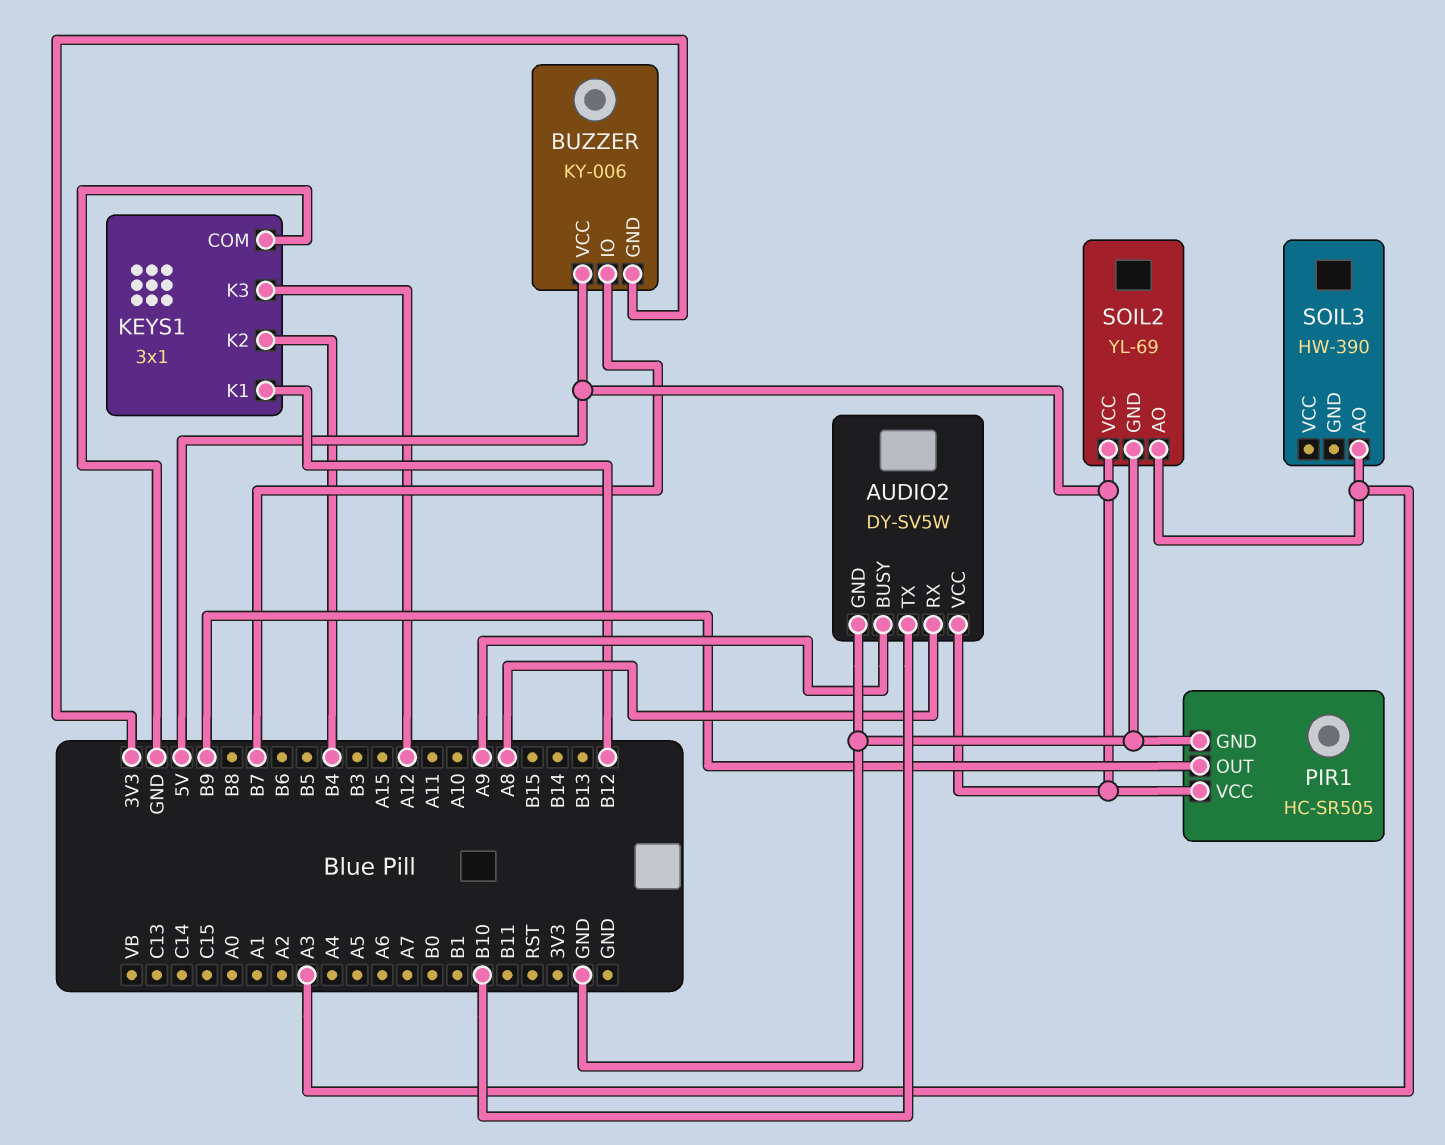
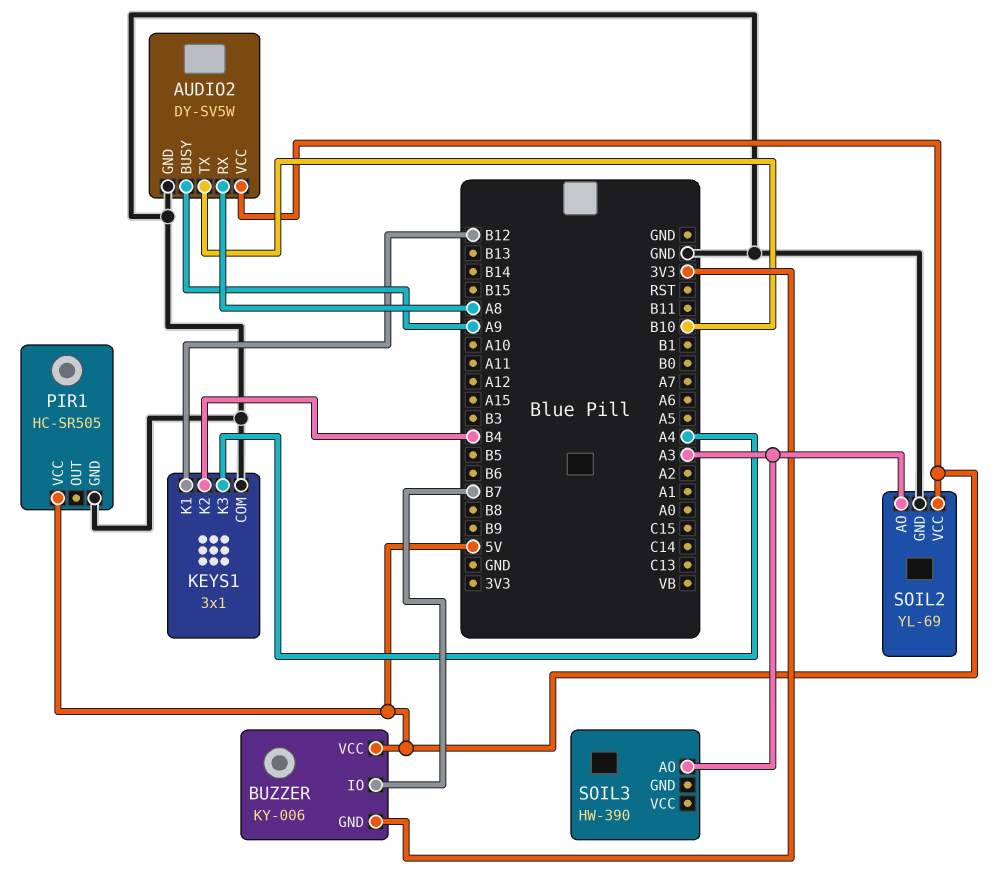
KEYS1 pin K3: A12 -> A4
PIR1 pin OUT: B9 -> none

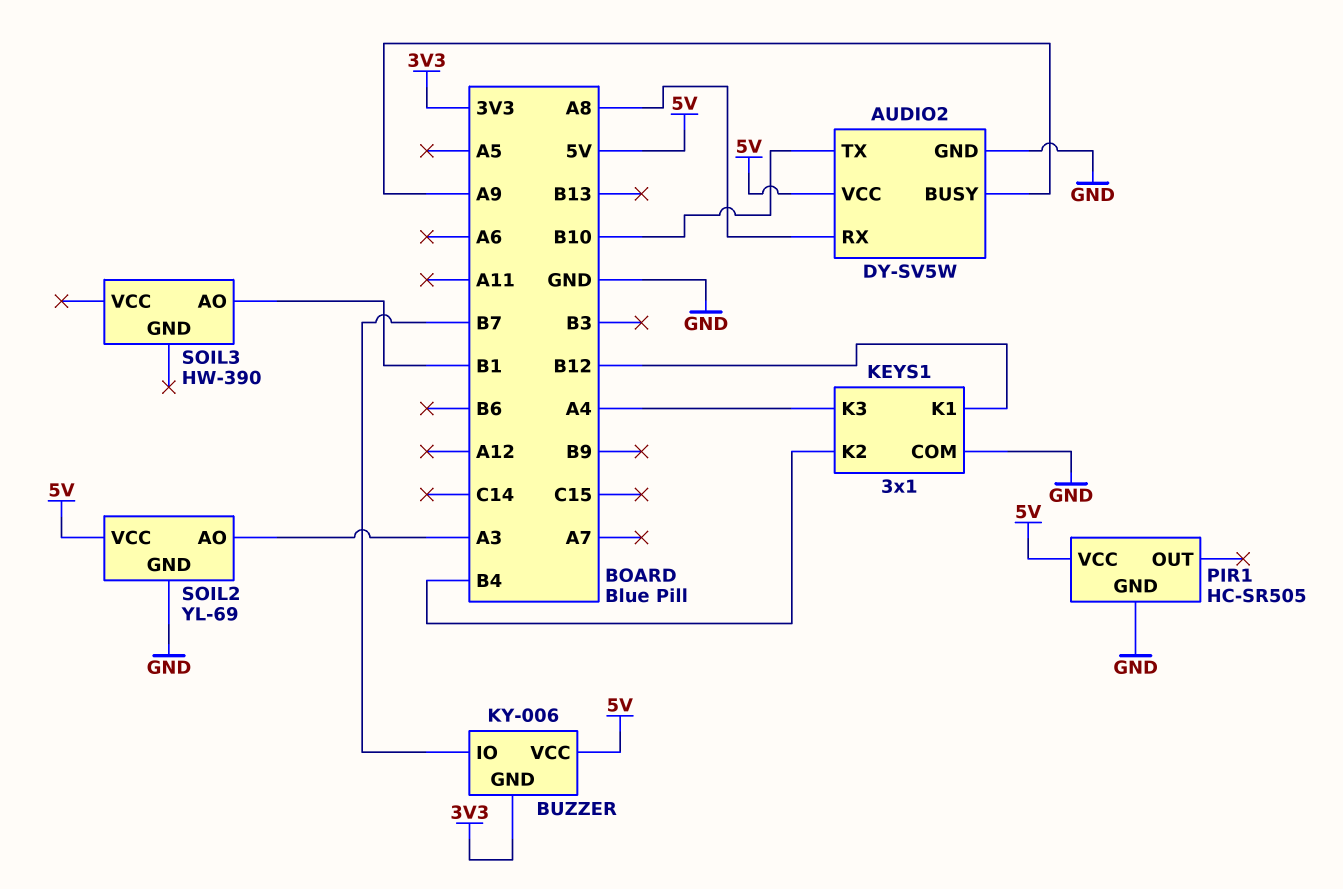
SOIL3 pin AO: A3 -> B1

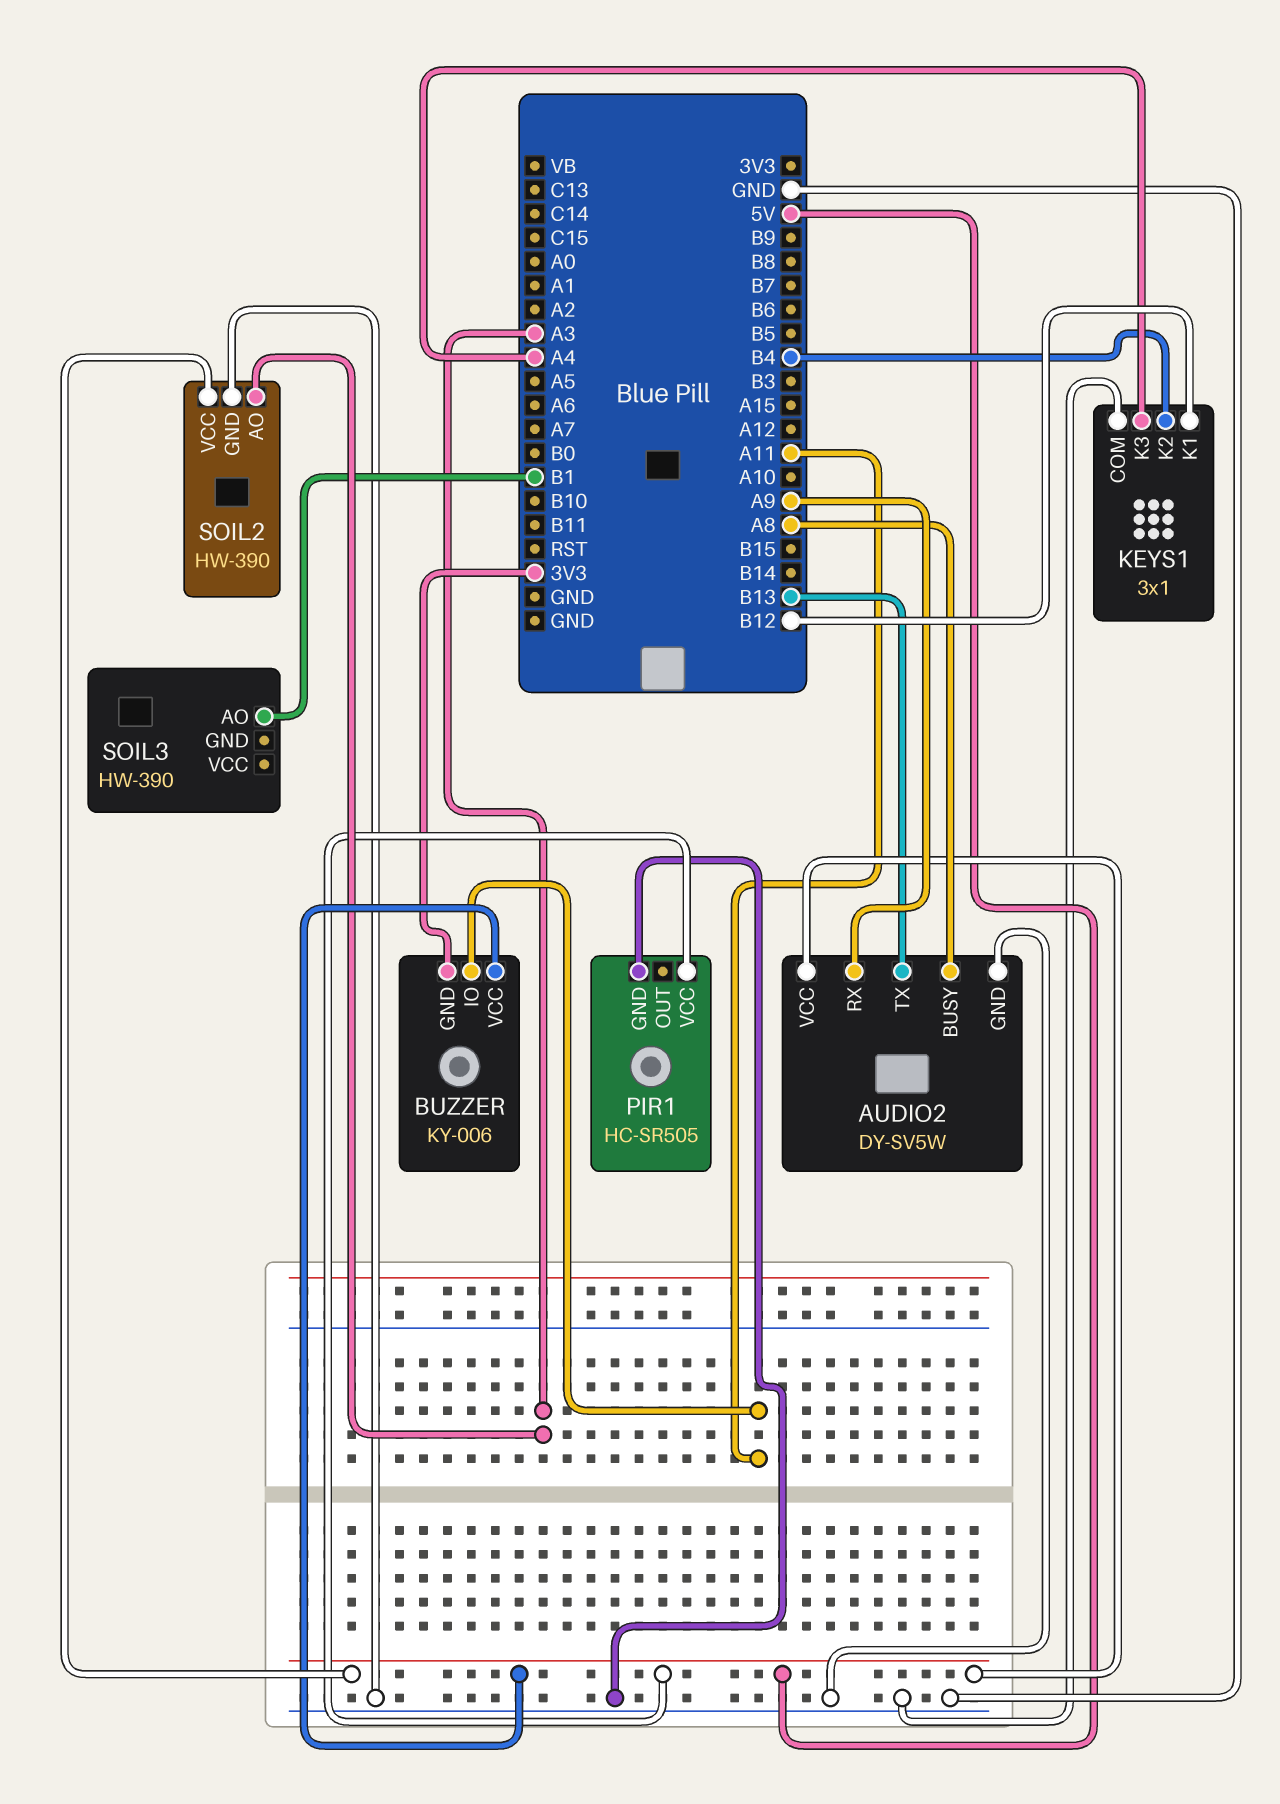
AUDIO2 pin BUSY: A9 -> A8
AUDIO2 pin RX: A8 -> A9
AUDIO2 pin TX: B10 -> B13
BUZZER pin IO: B7 -> A11
SOIL2: YL-69 -> HW-390

